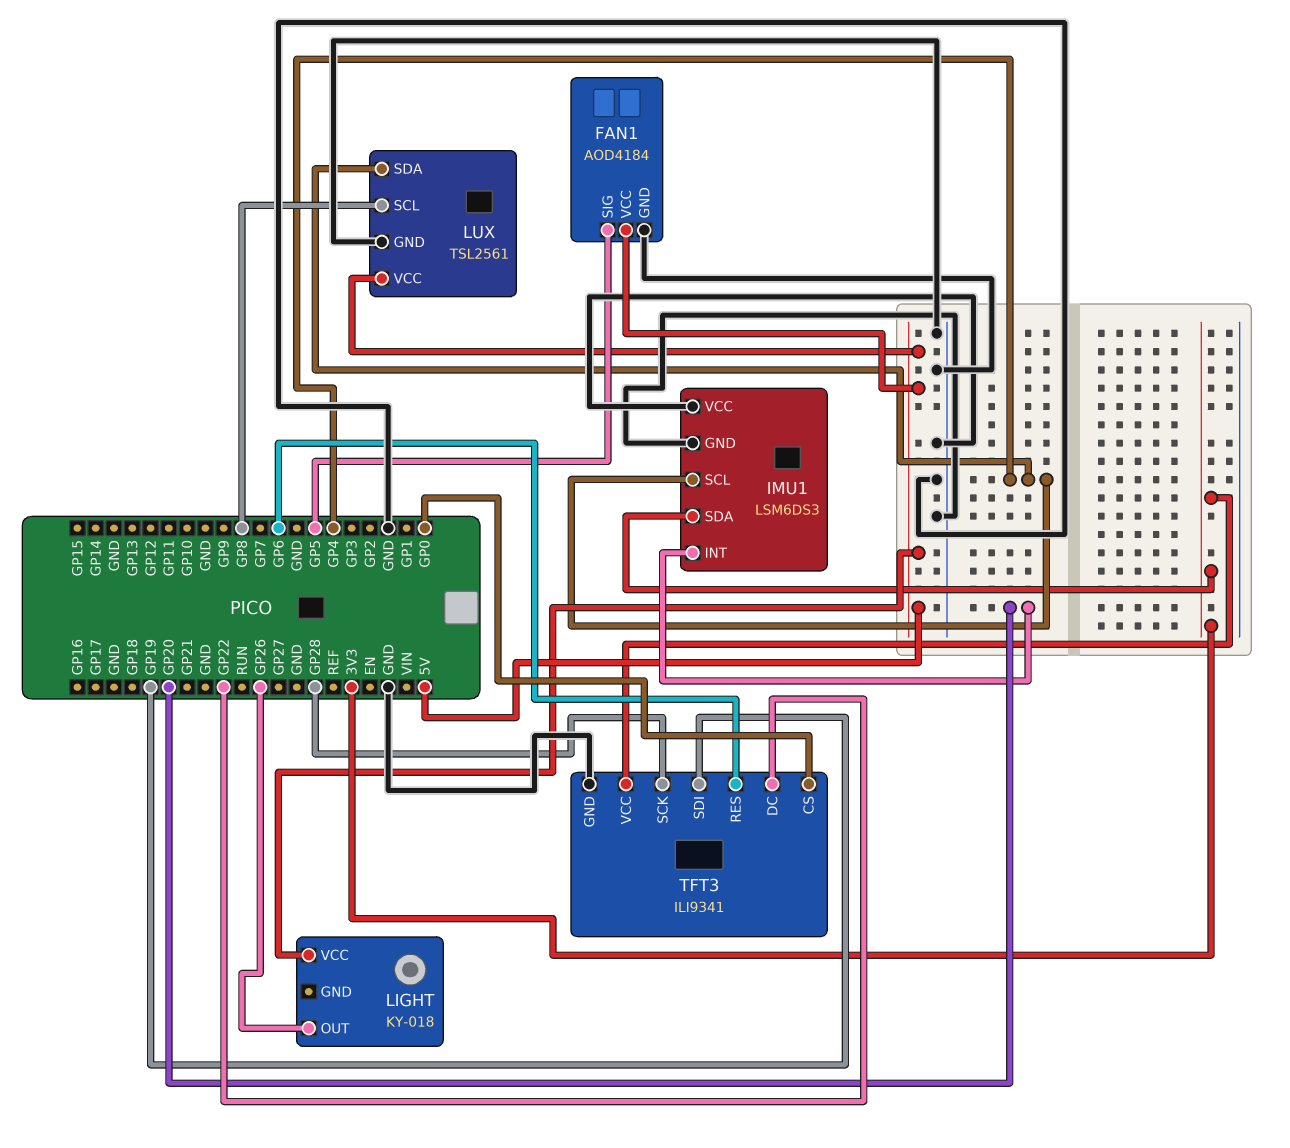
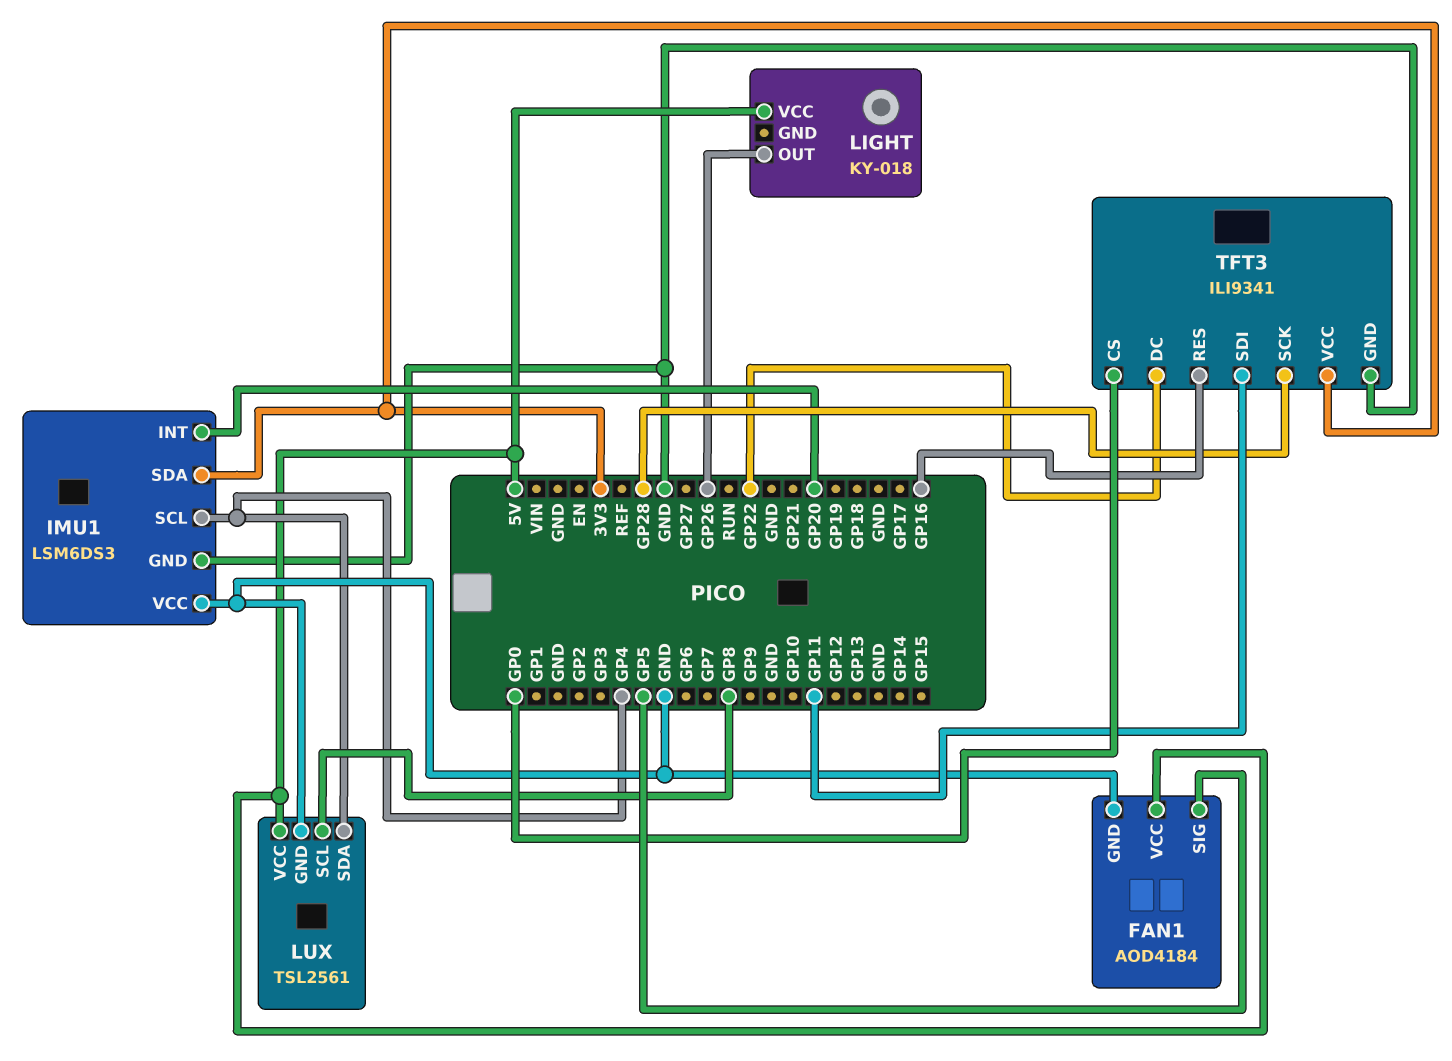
TFT3 pin RES: GP6 -> GP16
TFT3 pin SDI: GP19 -> GP11

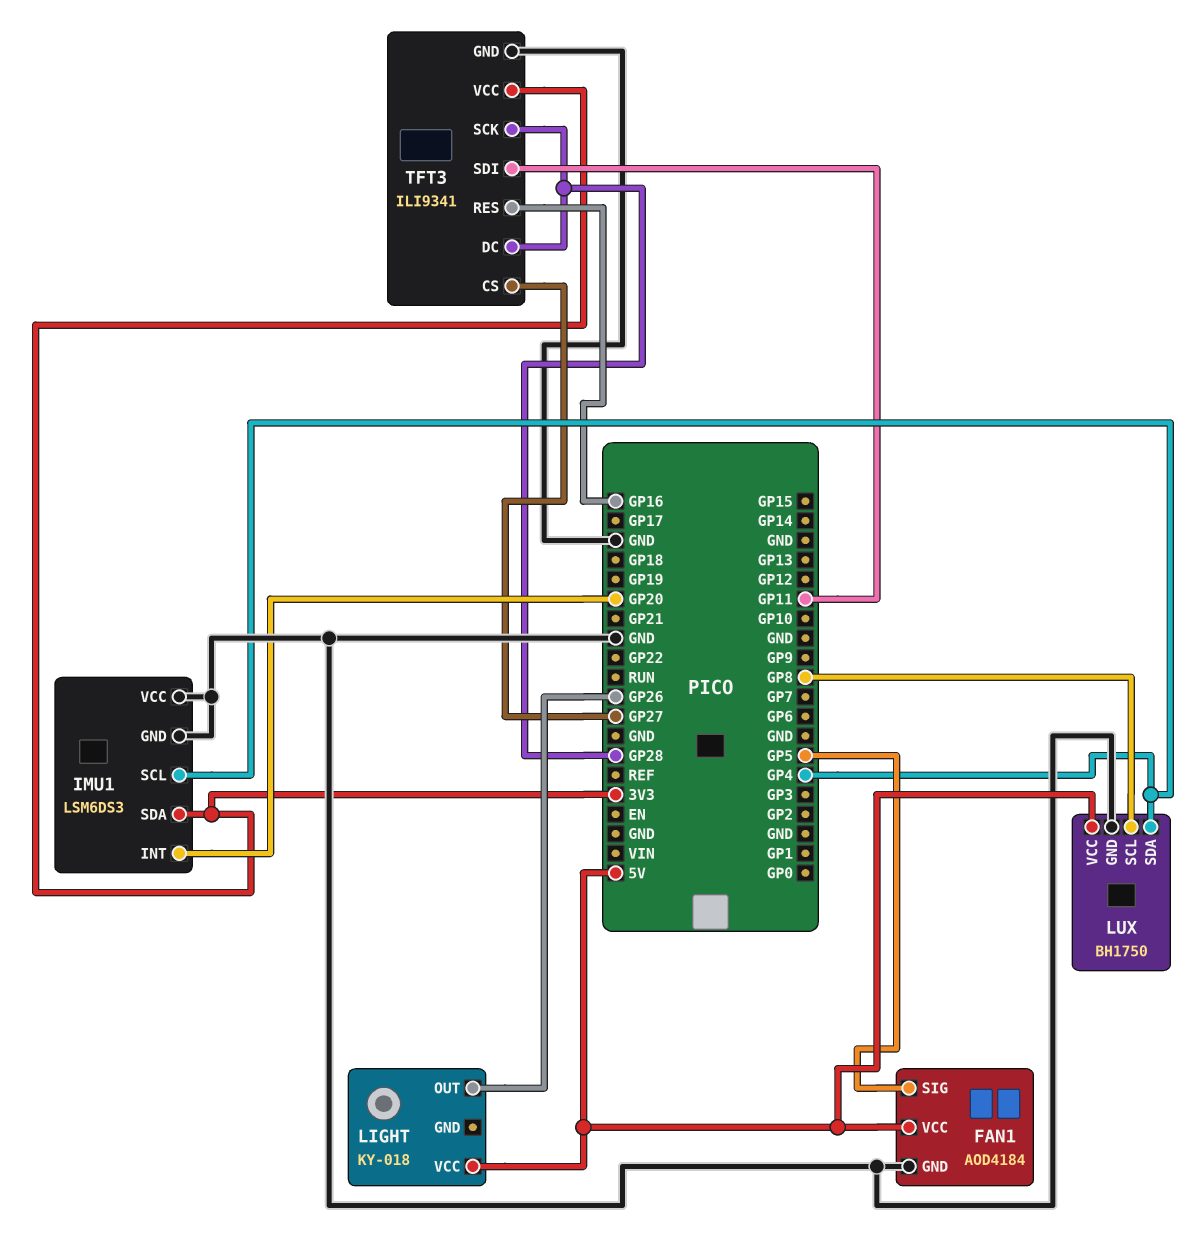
LUX: TSL2561 -> BH1750
TFT3 pin CS: GP0 -> GP27
TFT3 pin DC: GP22 -> GP28

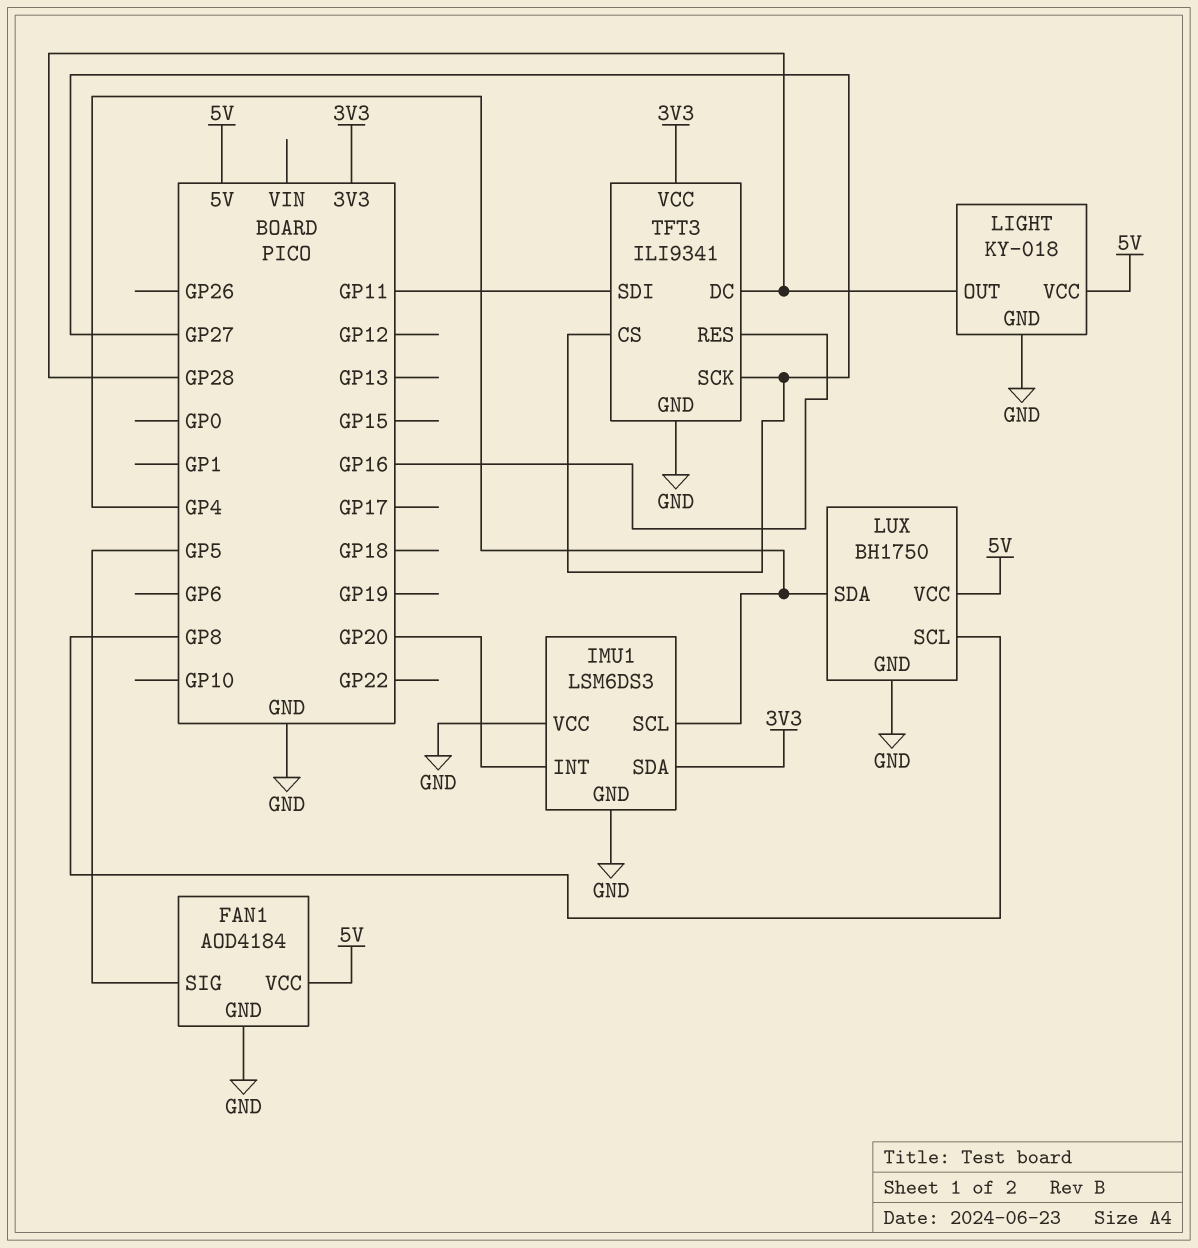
LIGHT pin GND: none -> GND
LIGHT pin OUT: GP26 -> GP28
TFT3 pin SCK: GP28 -> GP27

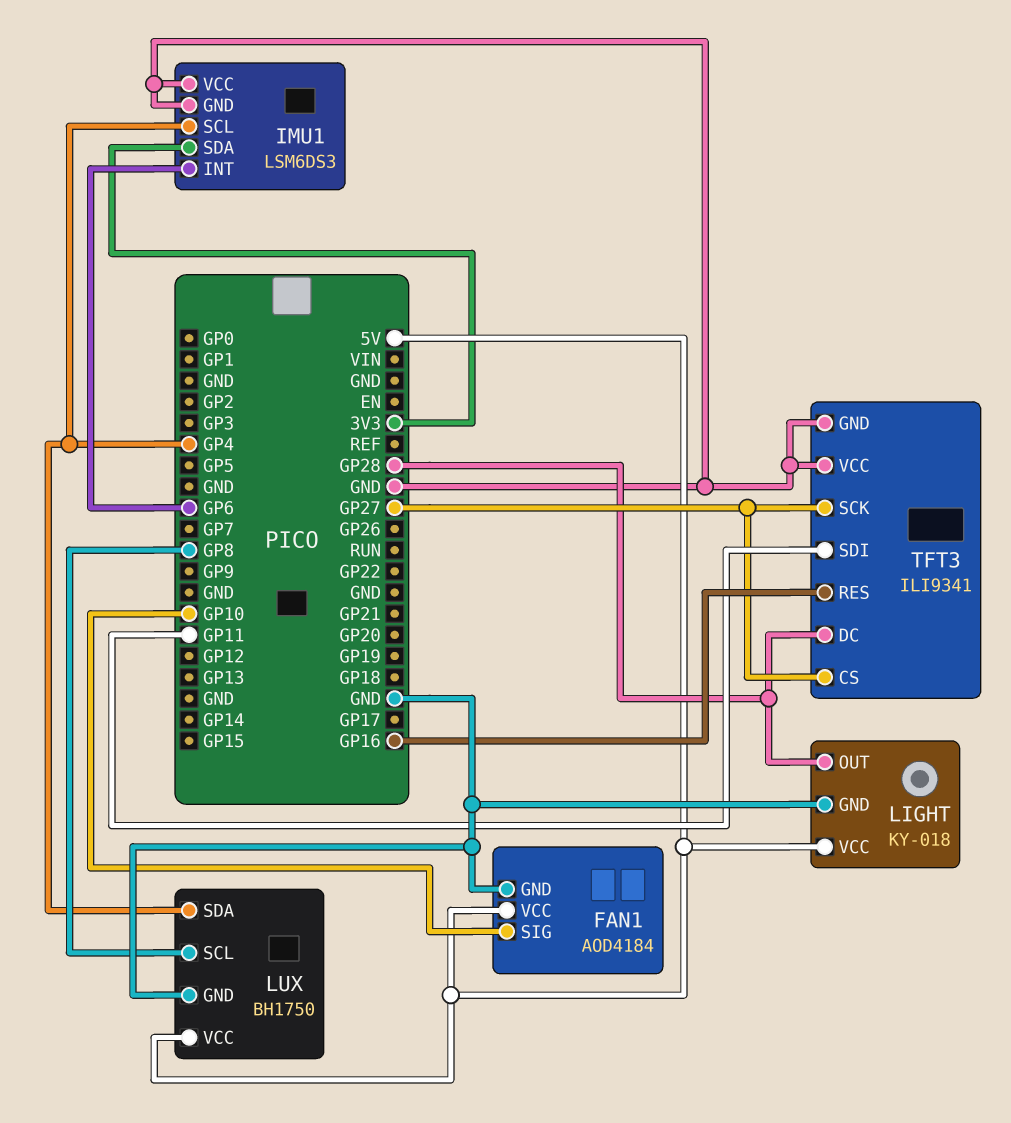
FAN1 pin SIG: GP5 -> GP10
IMU1 pin INT: GP20 -> GP6
TFT3 pin VCC: 3V3 -> GND

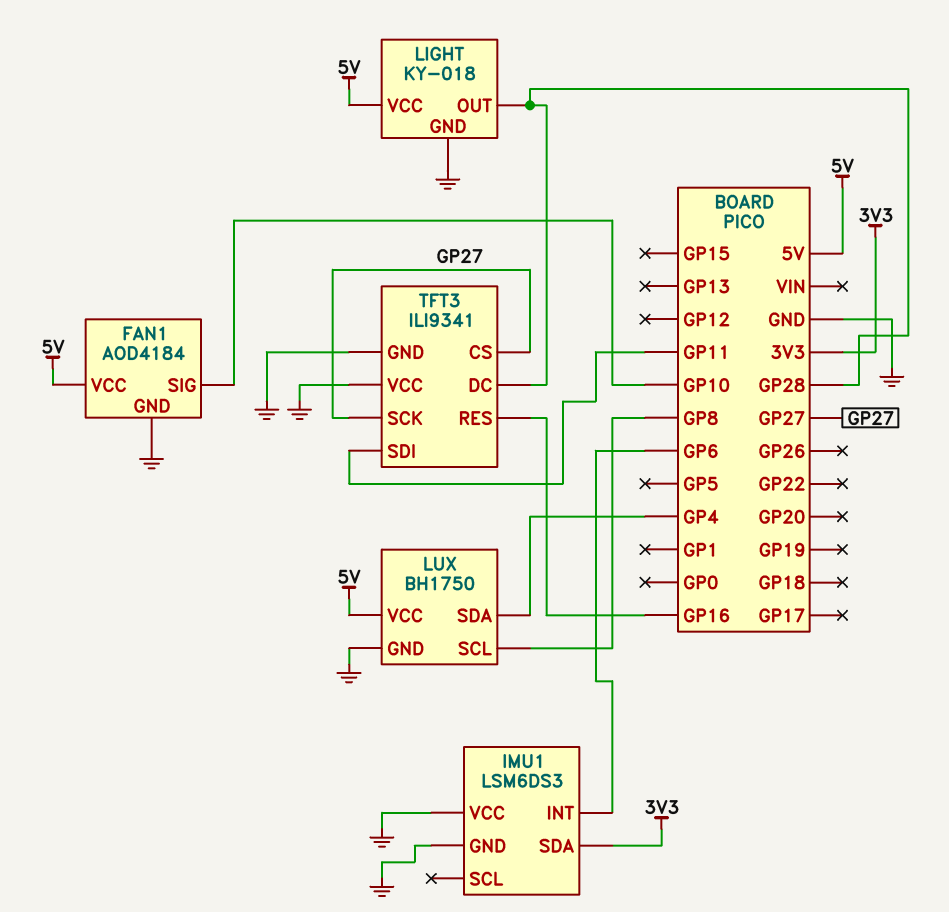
IMU1 pin SCL: GP4 -> none

